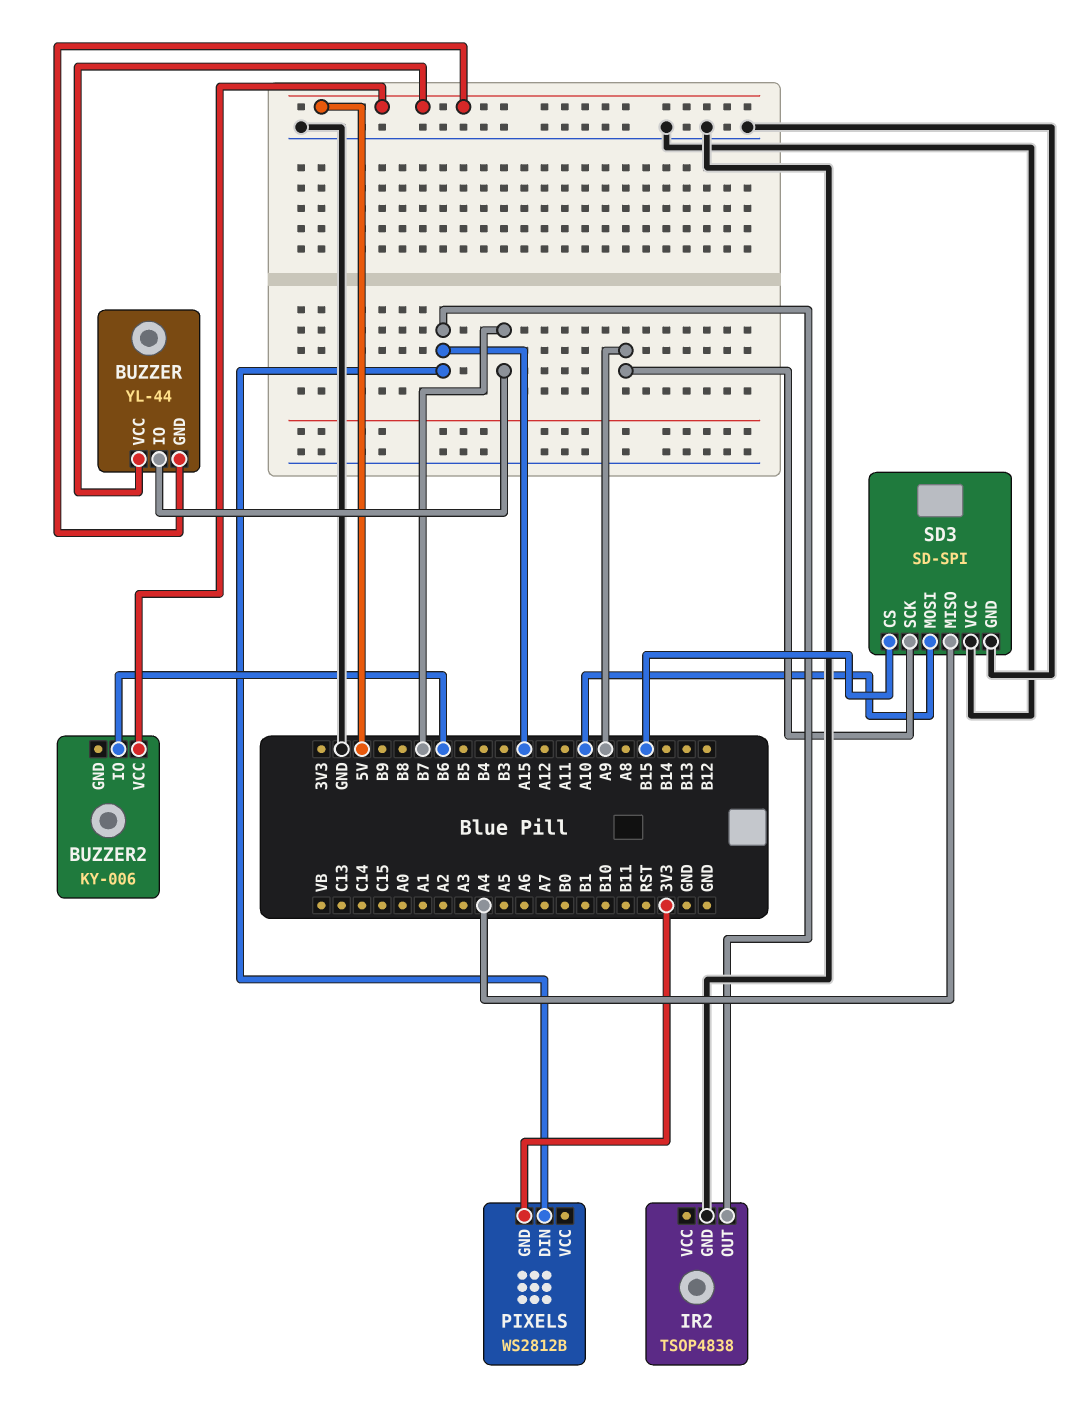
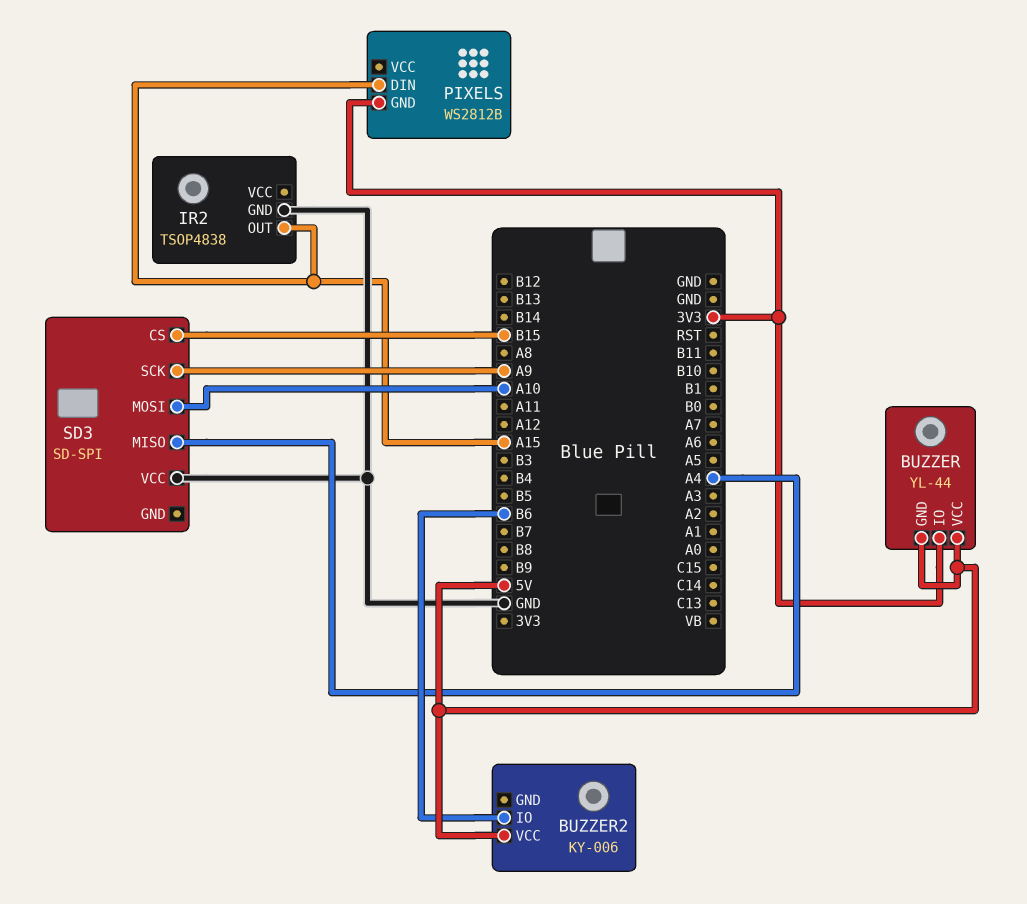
BUZZER pin IO: B7 -> 3V3
SD3 pin GND: GND -> none

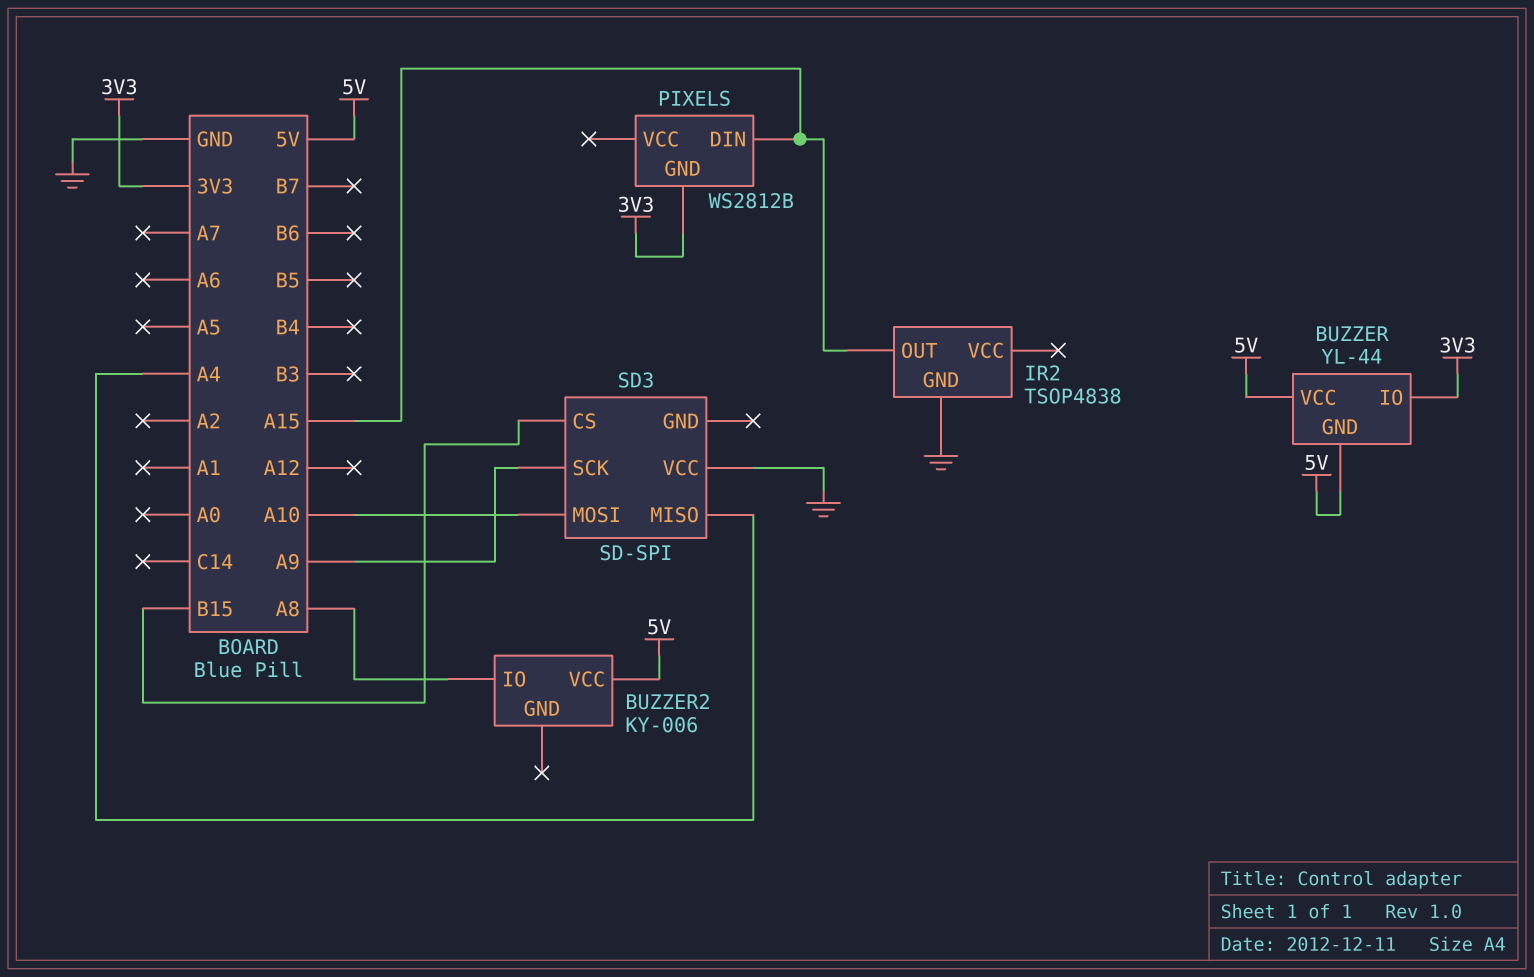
BUZZER2 pin IO: B6 -> A8

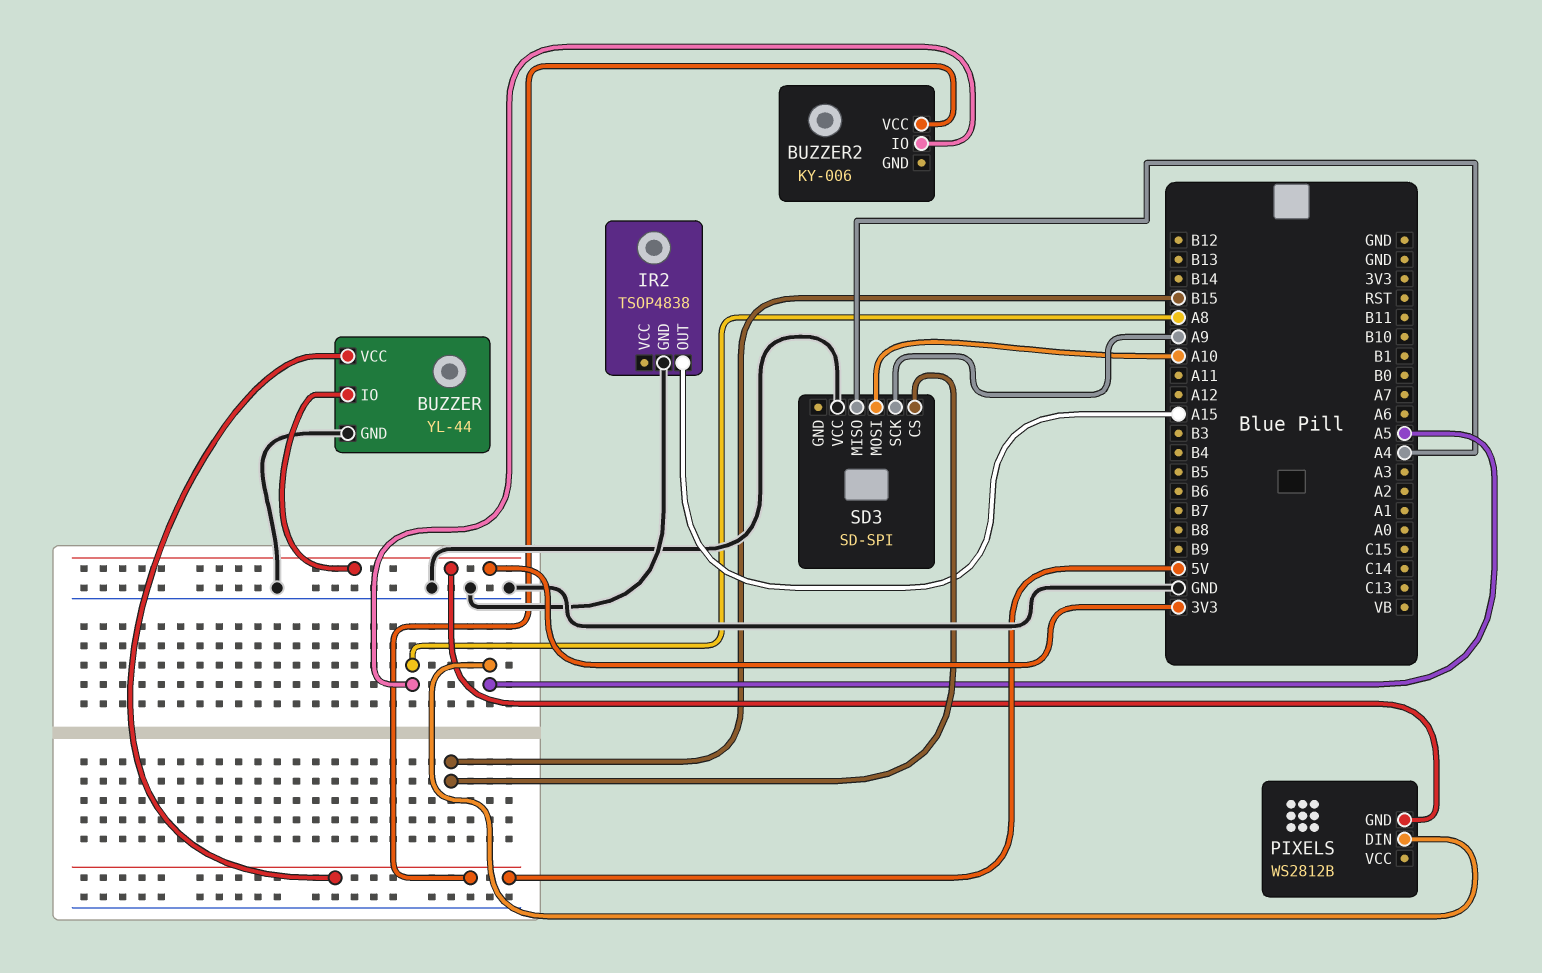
BUZZER pin GND: 5V -> GND
PIXELS pin DIN: A15 -> A5

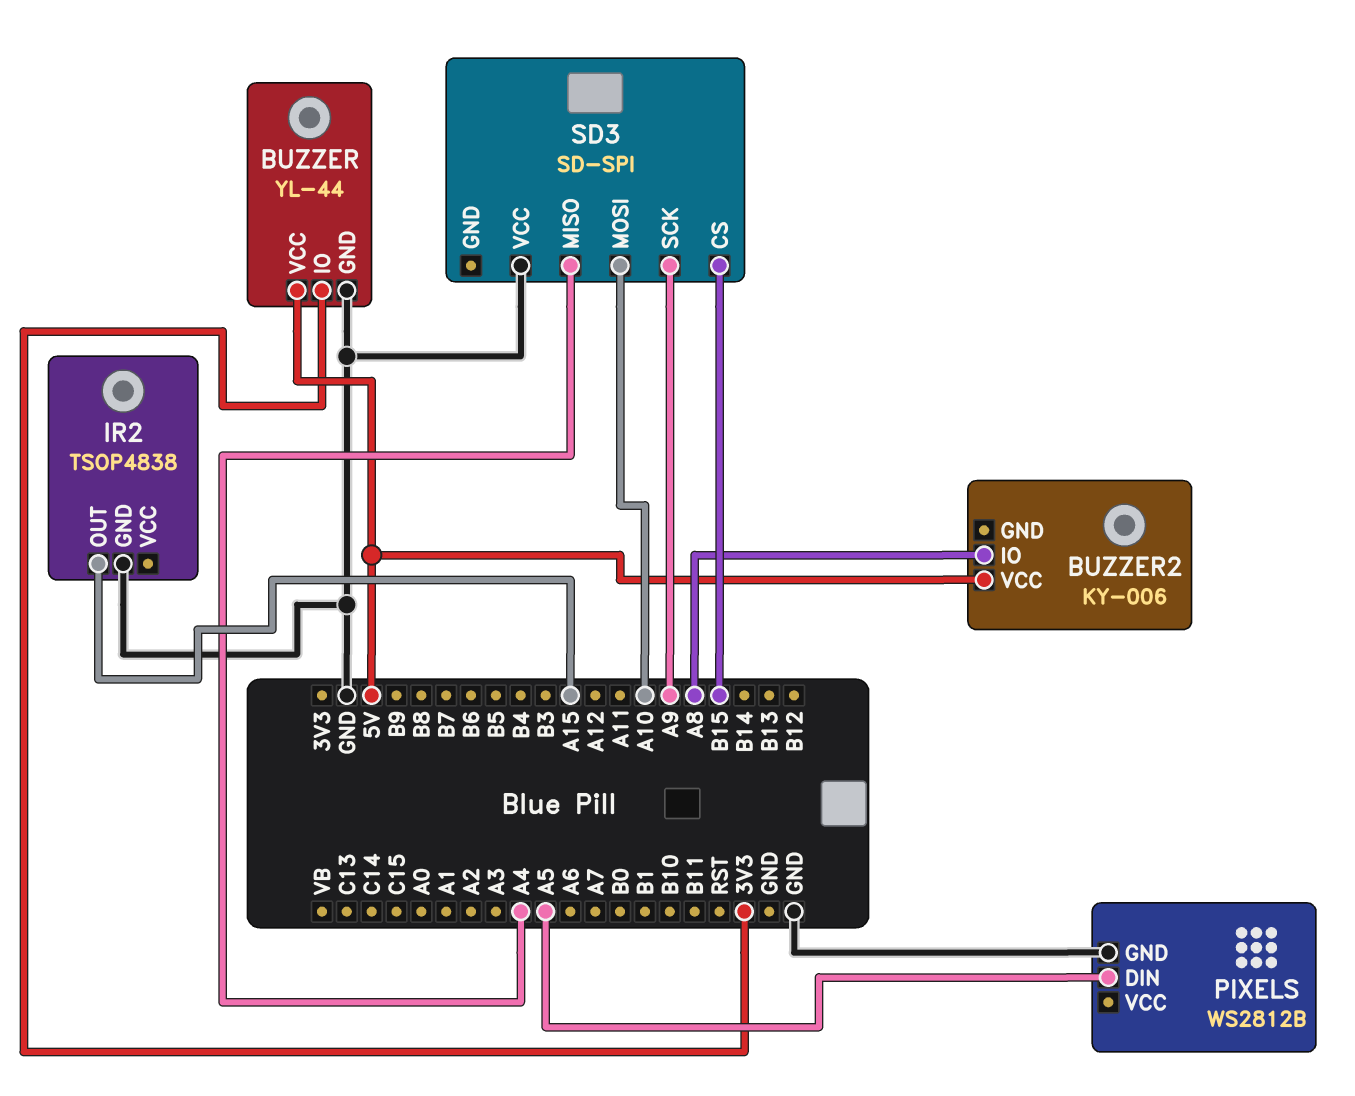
PIXELS pin GND: 3V3 -> GND

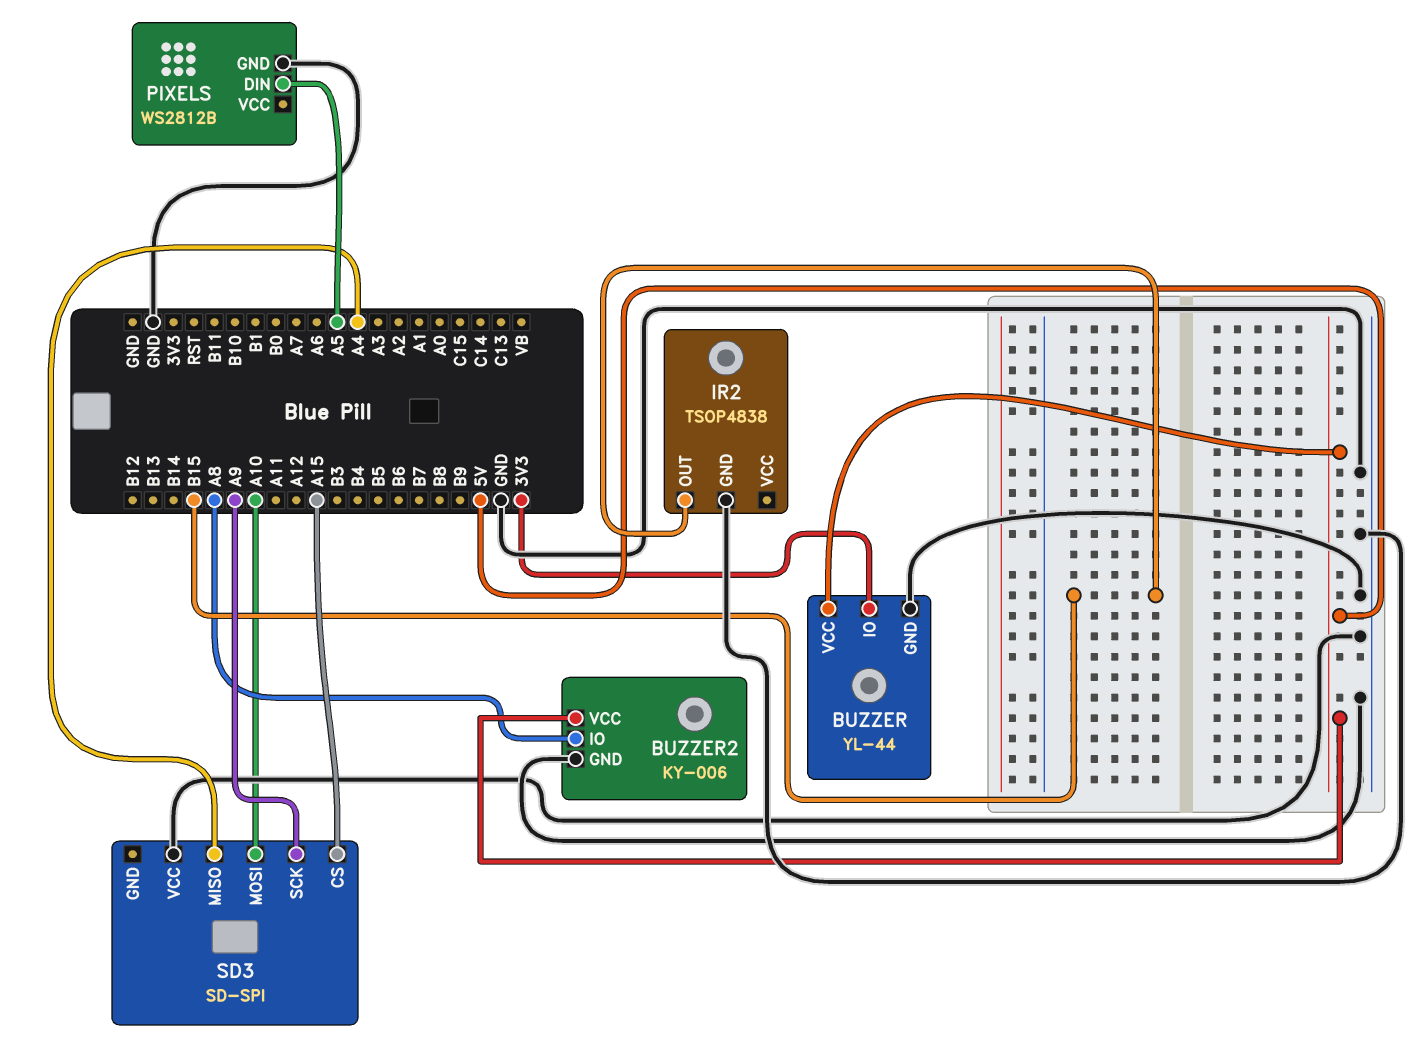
BUZZER2 pin GND: none -> GND
IR2 pin OUT: A15 -> B15
SD3 pin CS: B15 -> A15

